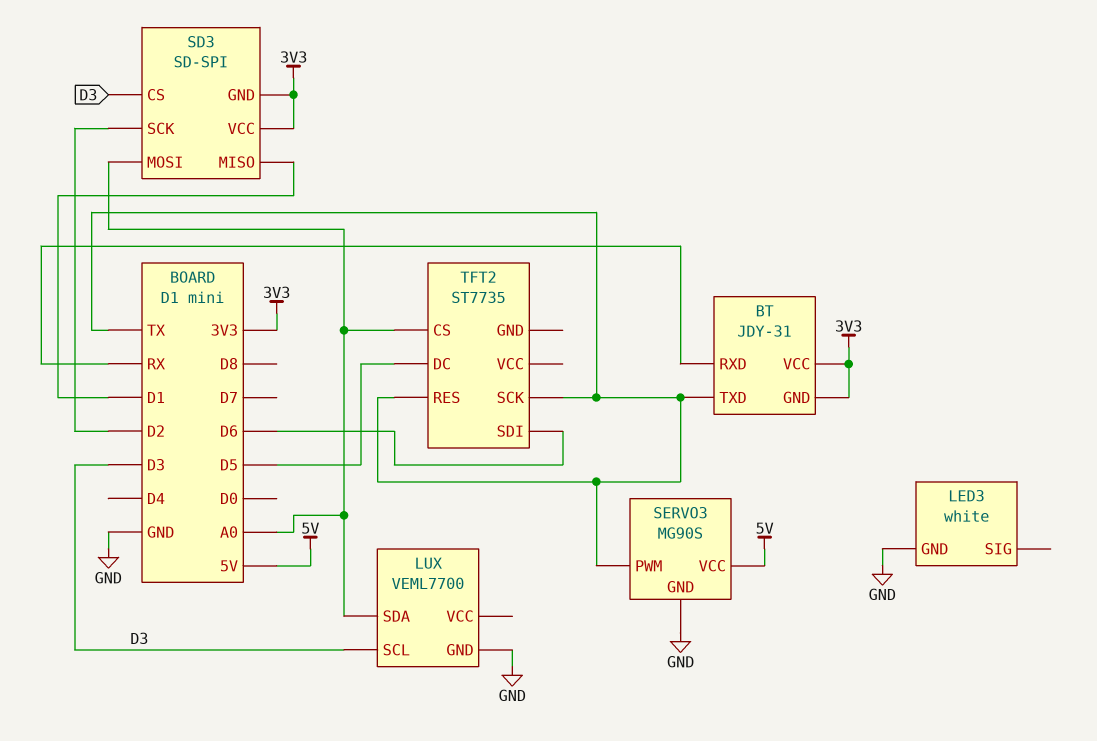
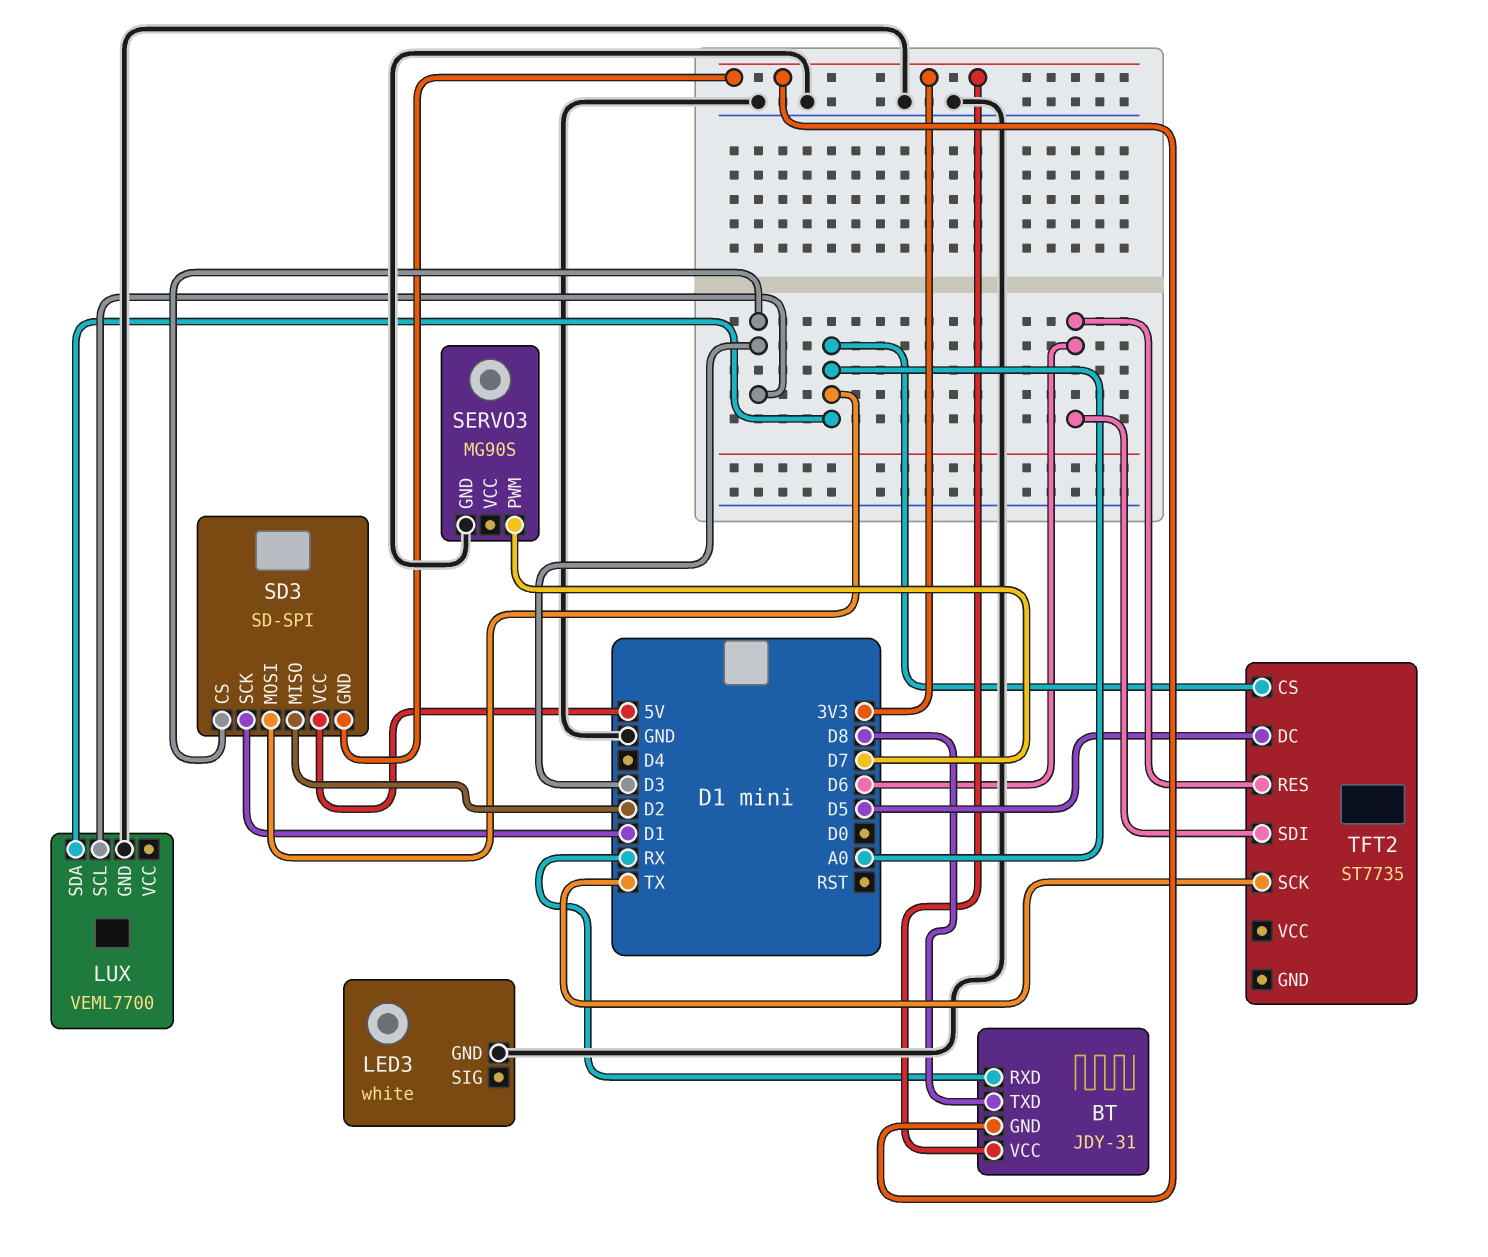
BT pin TXD: TX -> D8
SD3 pin MISO: D1 -> D2
SD3 pin SCK: D2 -> D1
SD3 pin VCC: 3V3 -> 5V
SERVO3 pin PWM: TX -> D7
SERVO3 pin VCC: 5V -> none
TFT2 pin RES: TX -> D6

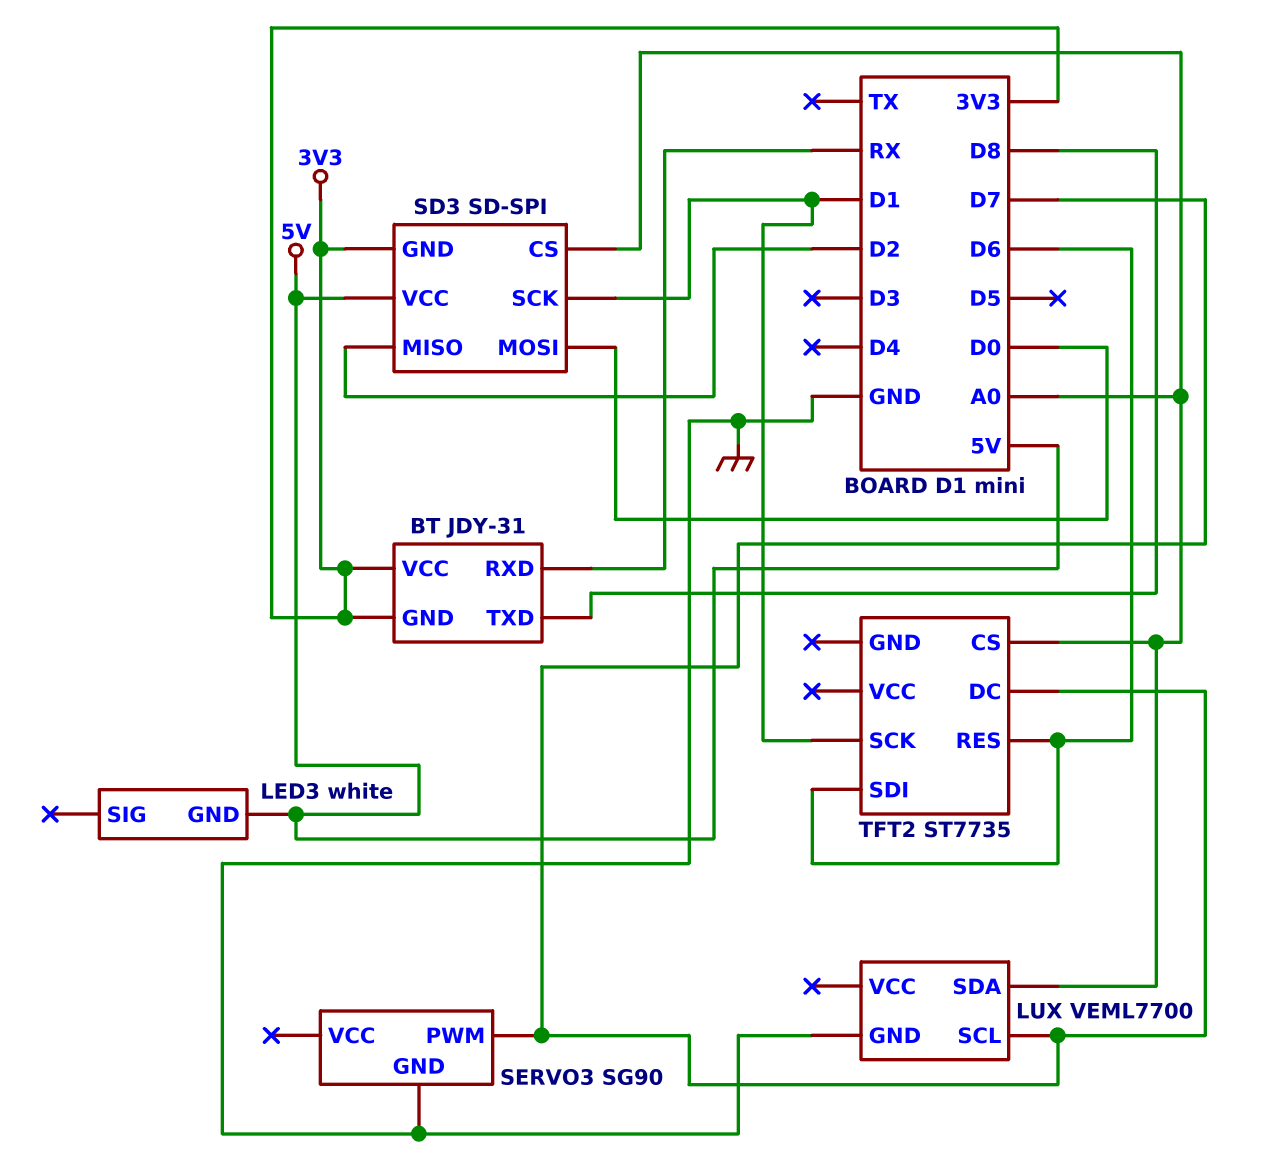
LED3 pin GND: GND -> 5V
LUX pin SCL: D3 -> D7
SD3 pin CS: D3 -> A0
SD3 pin MOSI: A0 -> D0
SERVO3: MG90S -> SG90
TFT2 pin DC: D5 -> D7
TFT2 pin SCK: TX -> D1

